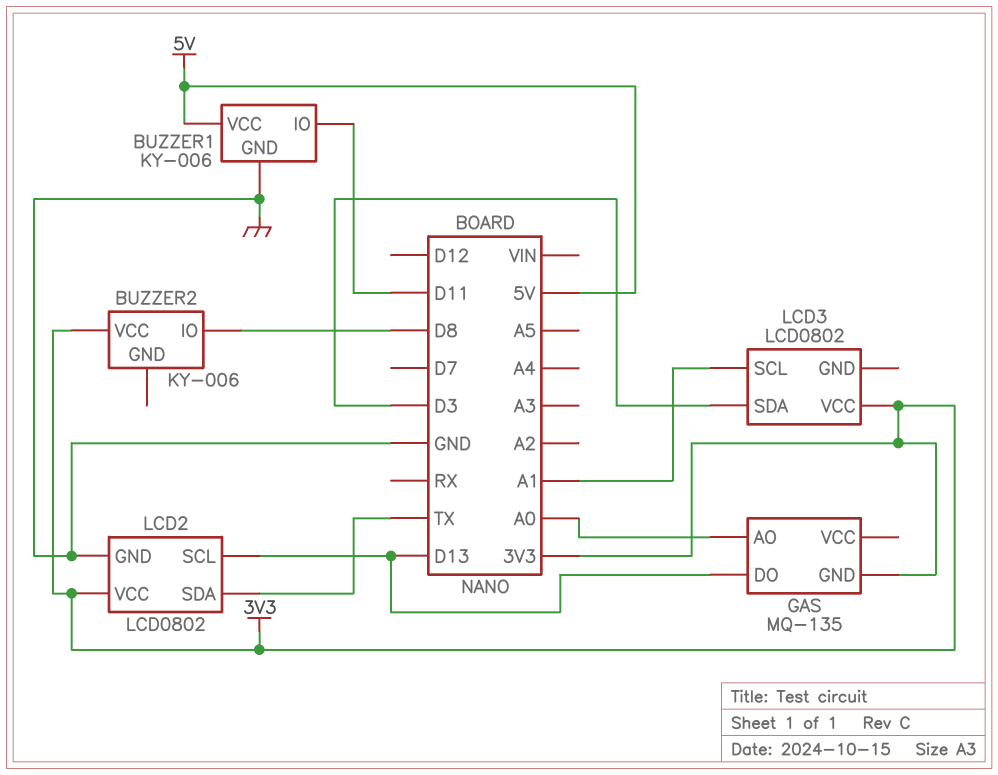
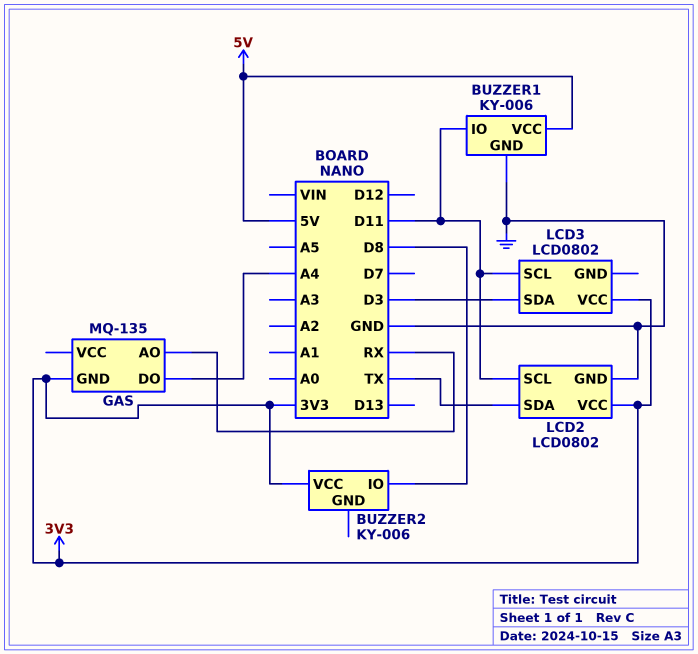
GAS pin AO: A0 -> RX
GAS pin DO: D13 -> A4
LCD2 pin SCL: D13 -> D11
LCD3 pin SCL: A1 -> D11

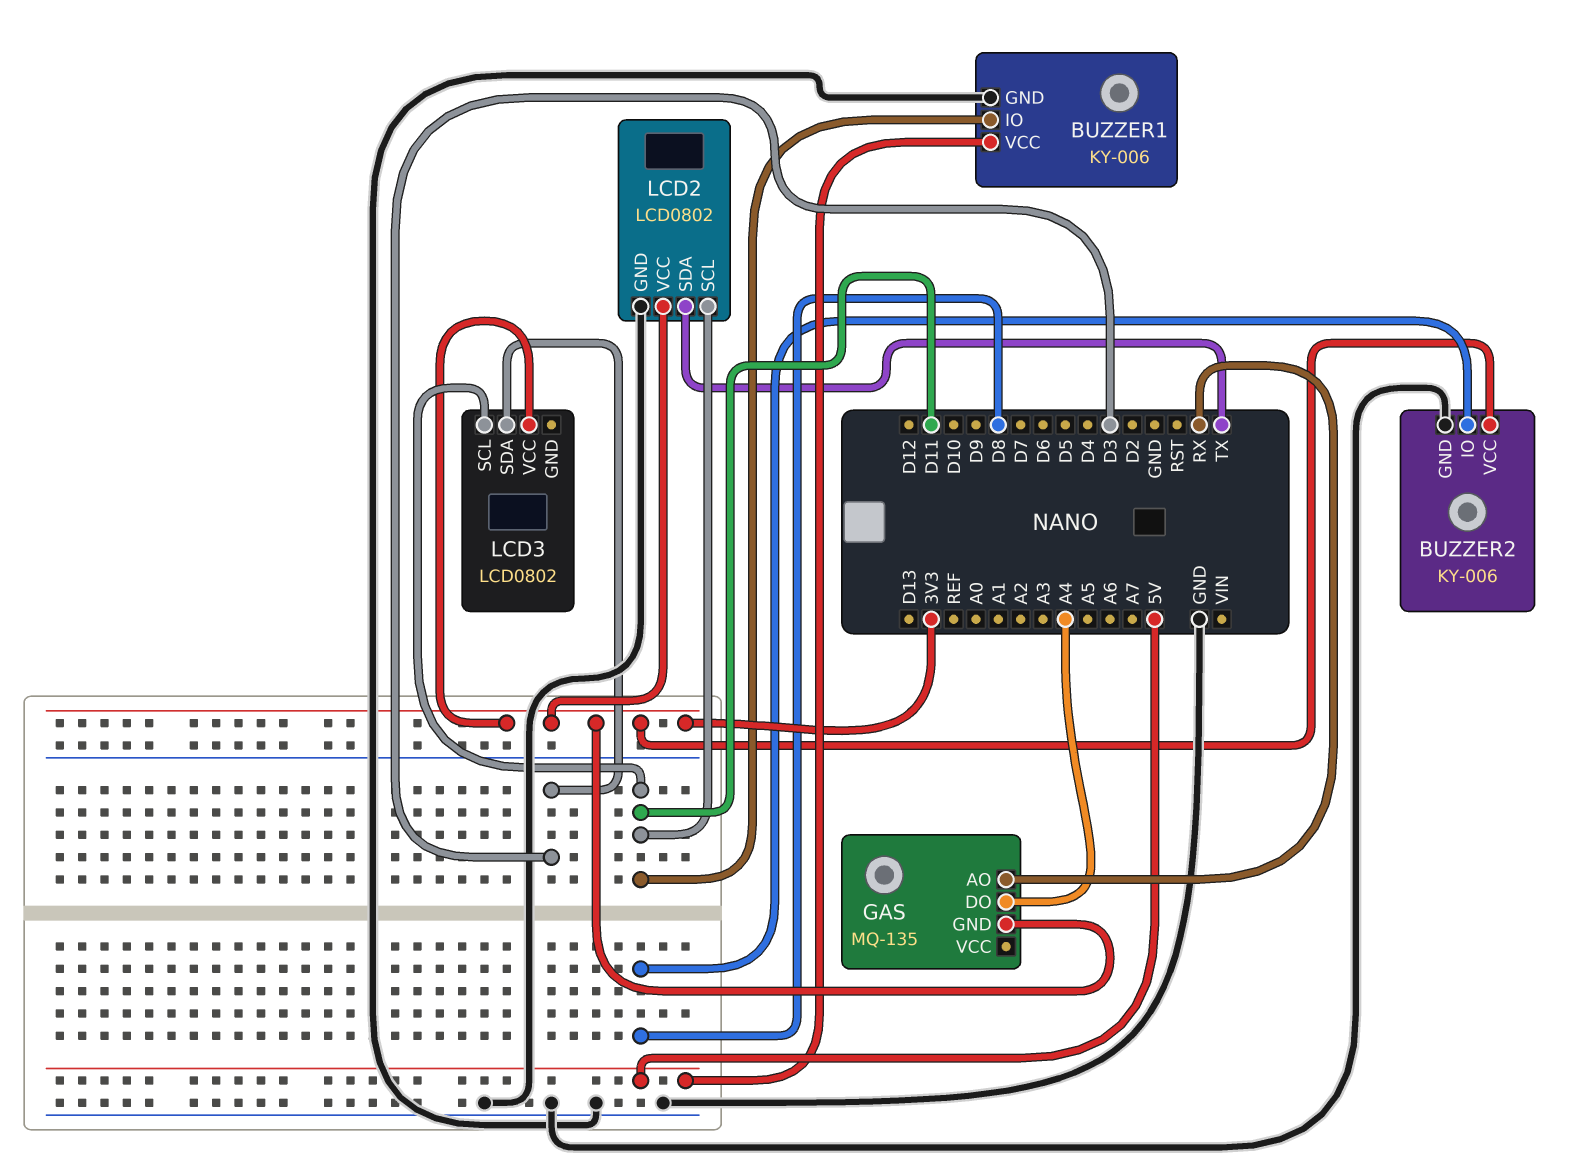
BUZZER2 pin GND: none -> GND

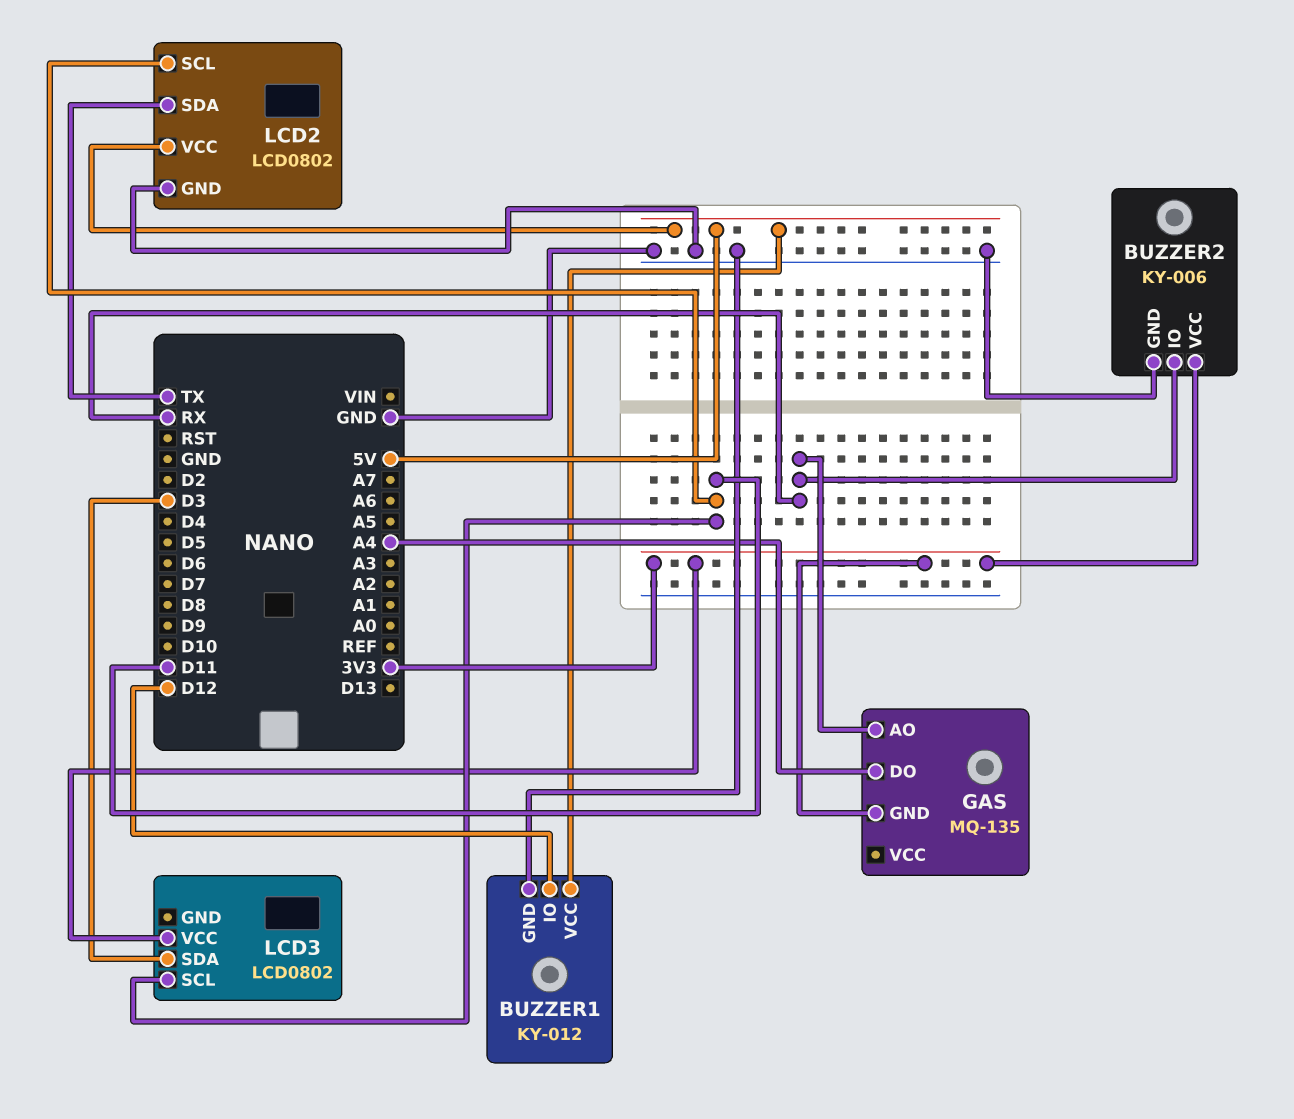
BUZZER1: KY-006 -> KY-012
BUZZER1 pin IO: D11 -> D12
BUZZER2 pin IO: D8 -> RX
LCD2 pin VCC: 3V3 -> 5V

